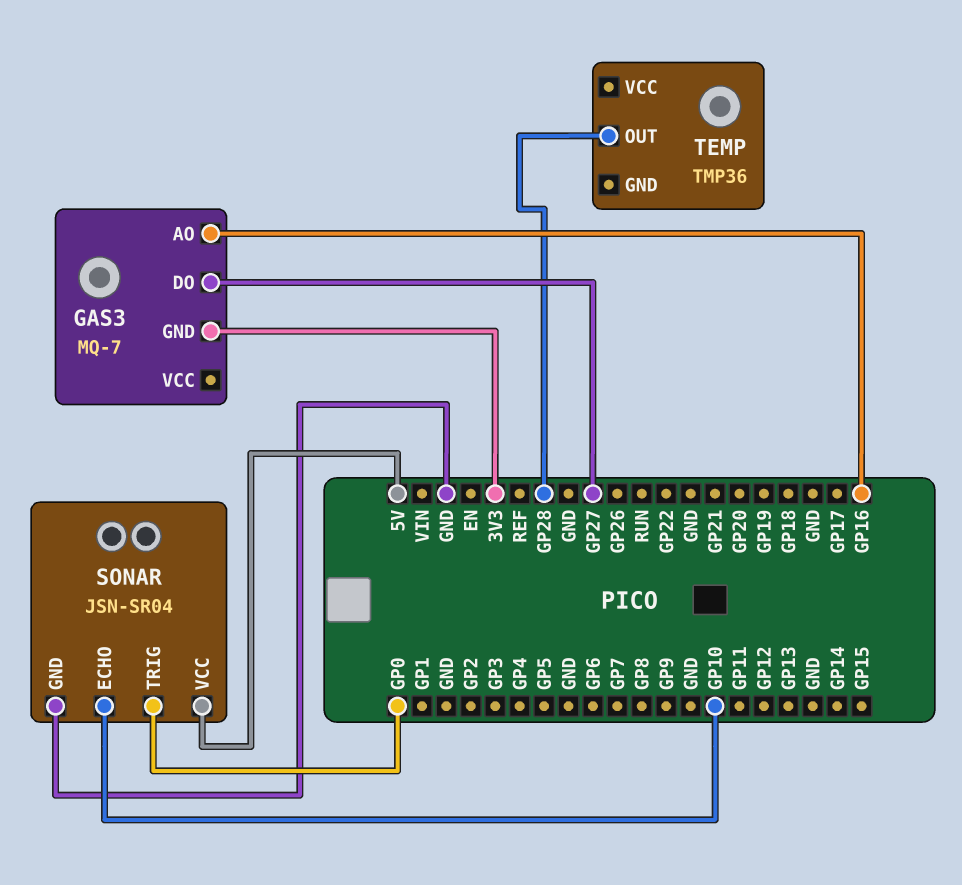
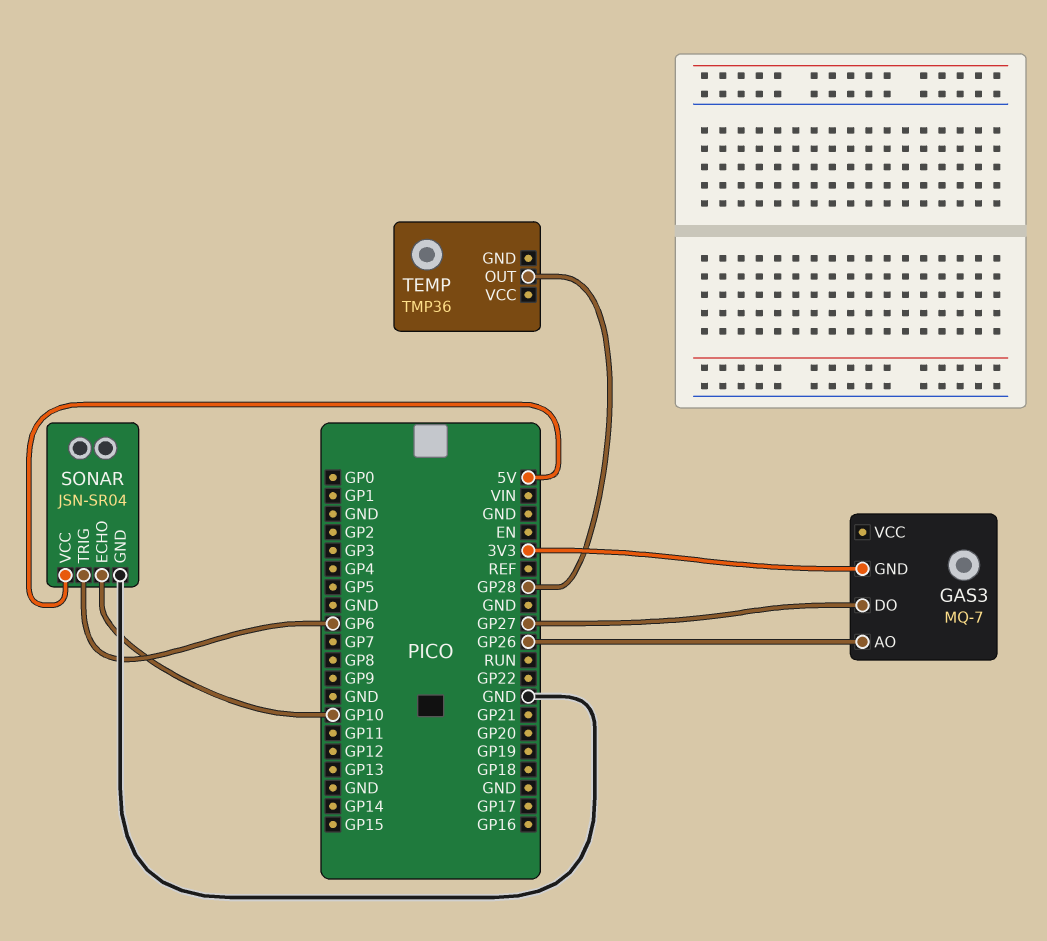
GAS3 pin AO: GP16 -> GP26
SONAR pin TRIG: GP0 -> GP6

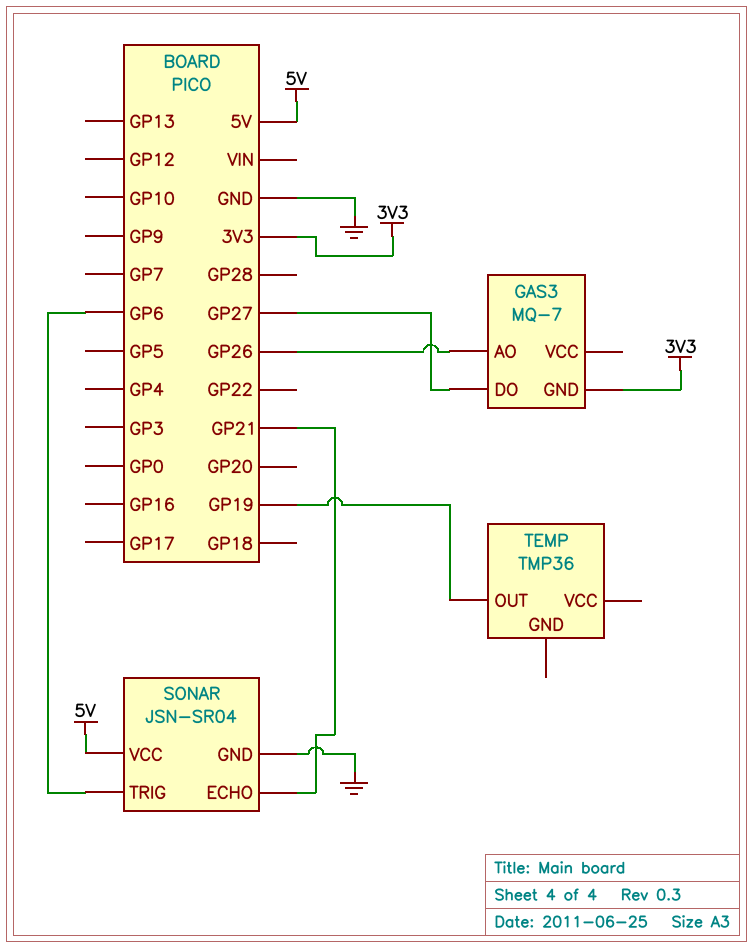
SONAR pin ECHO: GP10 -> GP21
TEMP pin OUT: GP28 -> GP19

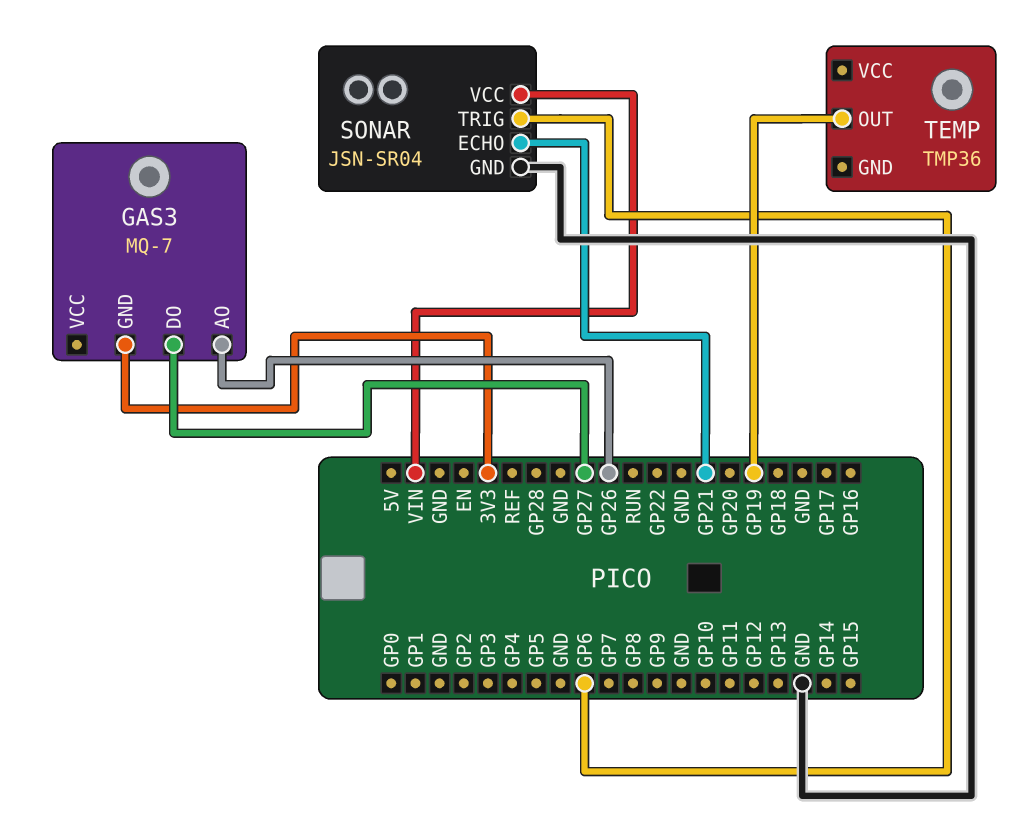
SONAR pin VCC: 5V -> VIN

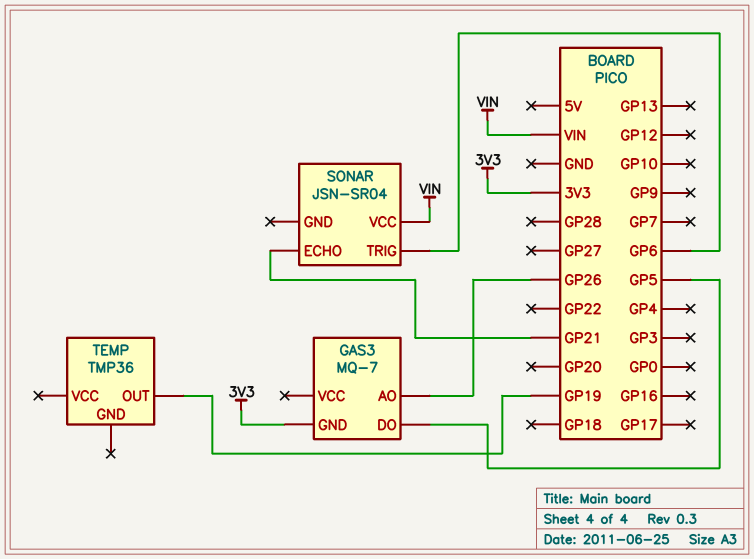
GAS3 pin DO: GP27 -> GP5
SONAR pin GND: GND -> none

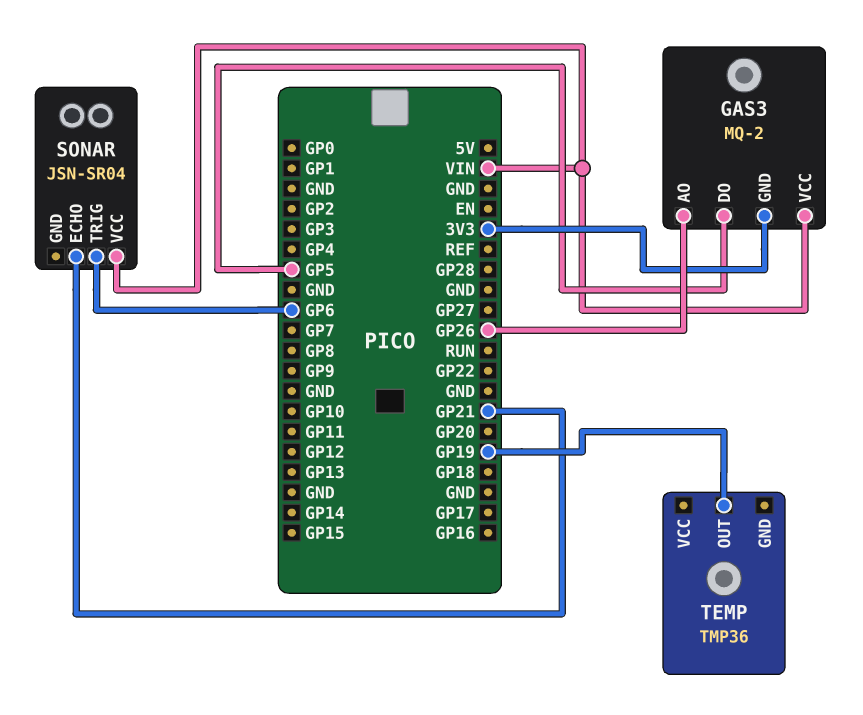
GAS3: MQ-7 -> MQ-2
GAS3 pin VCC: none -> VIN

